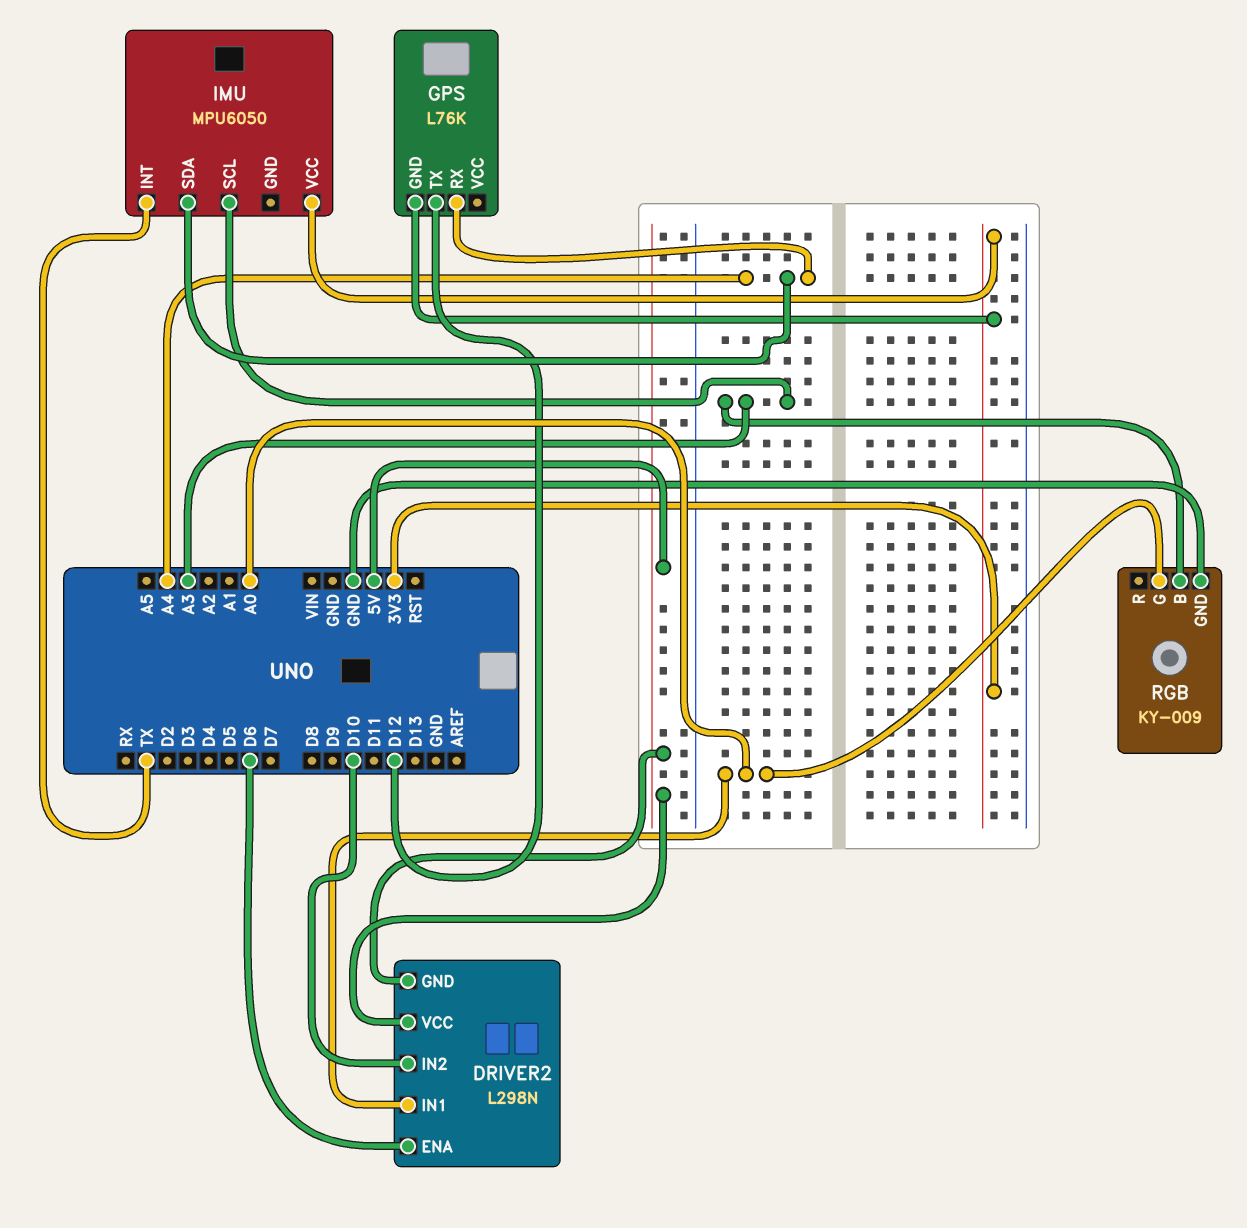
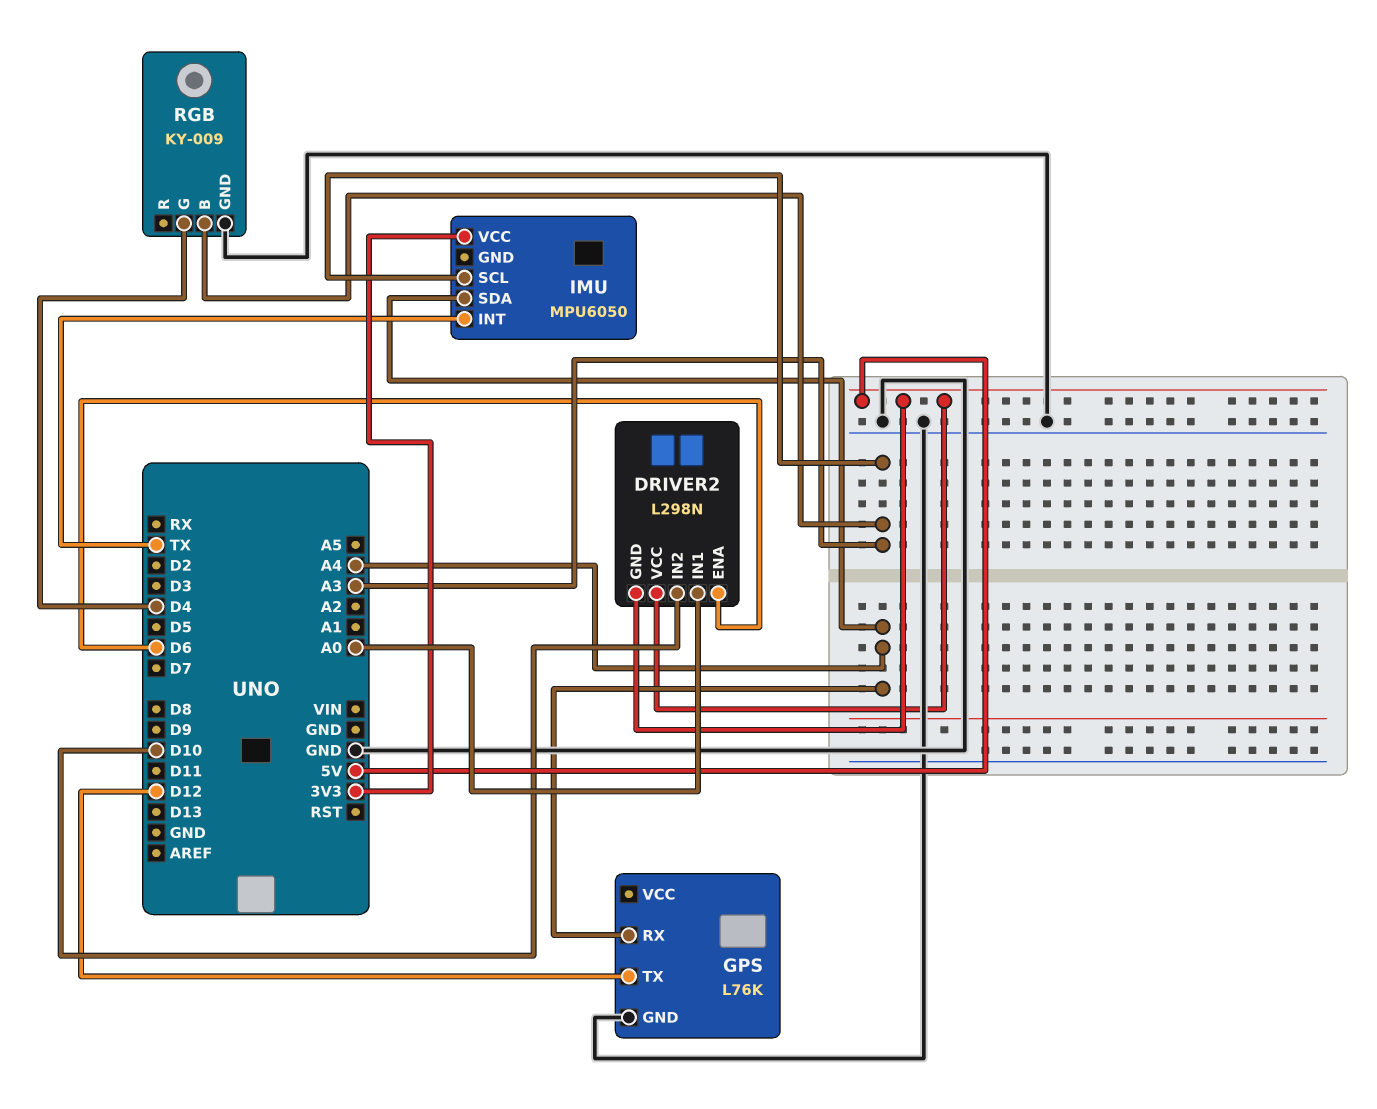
GPS pin GND: 3V3 -> GND
RGB pin G: A0 -> D4

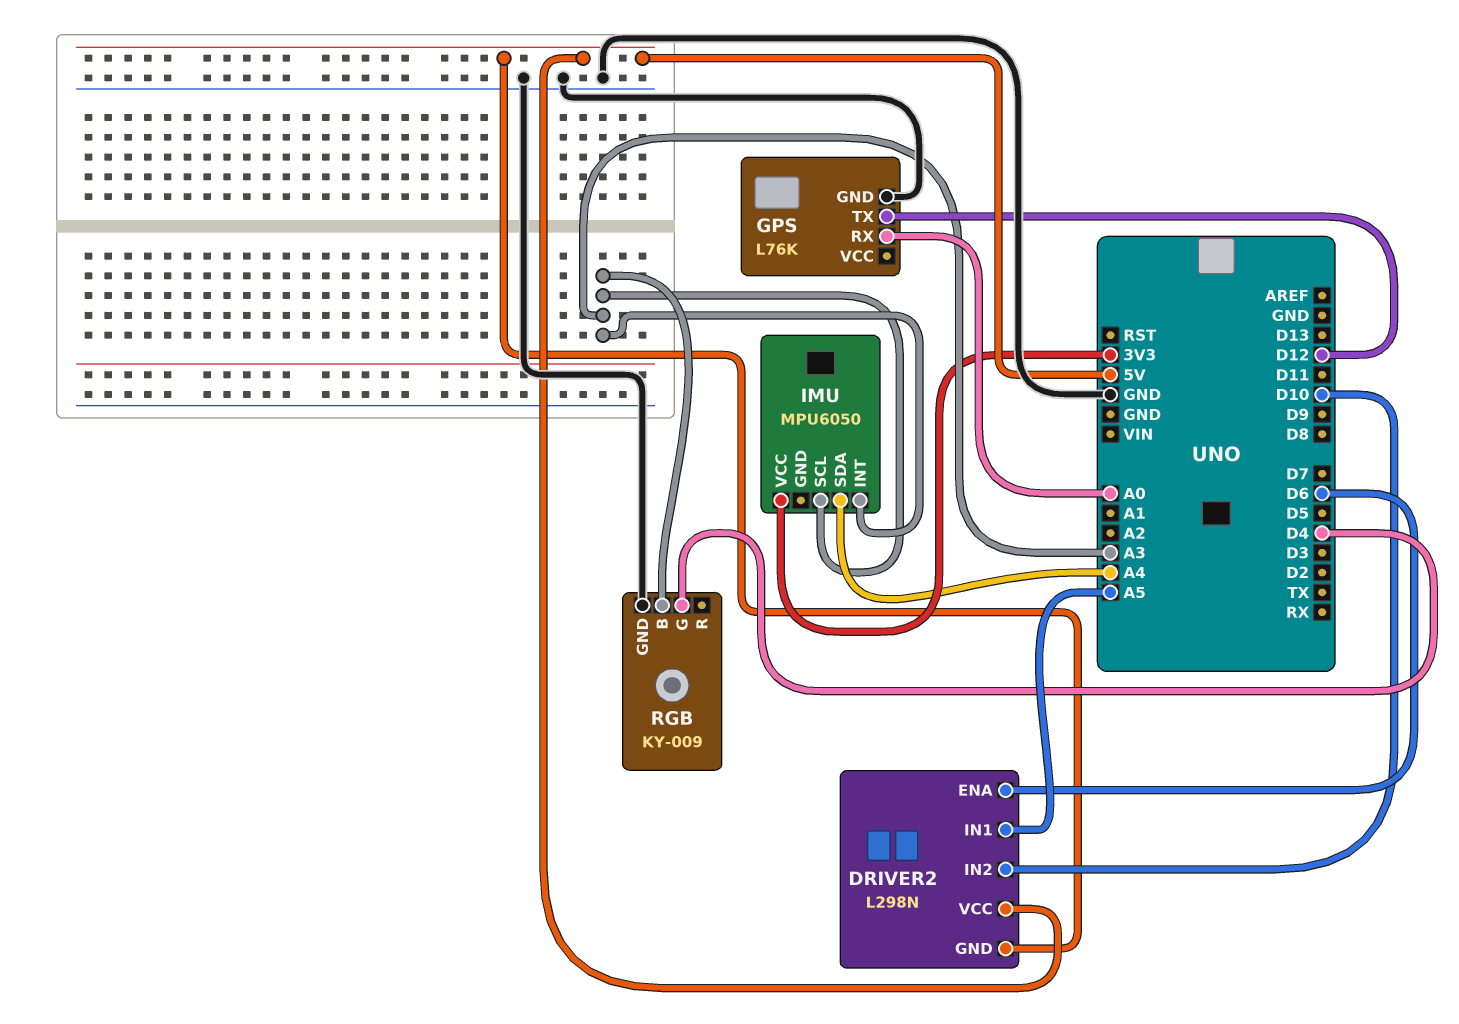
DRIVER2 pin IN1: A0 -> A5
GPS pin RX: A4 -> A0
IMU pin INT: TX -> A3

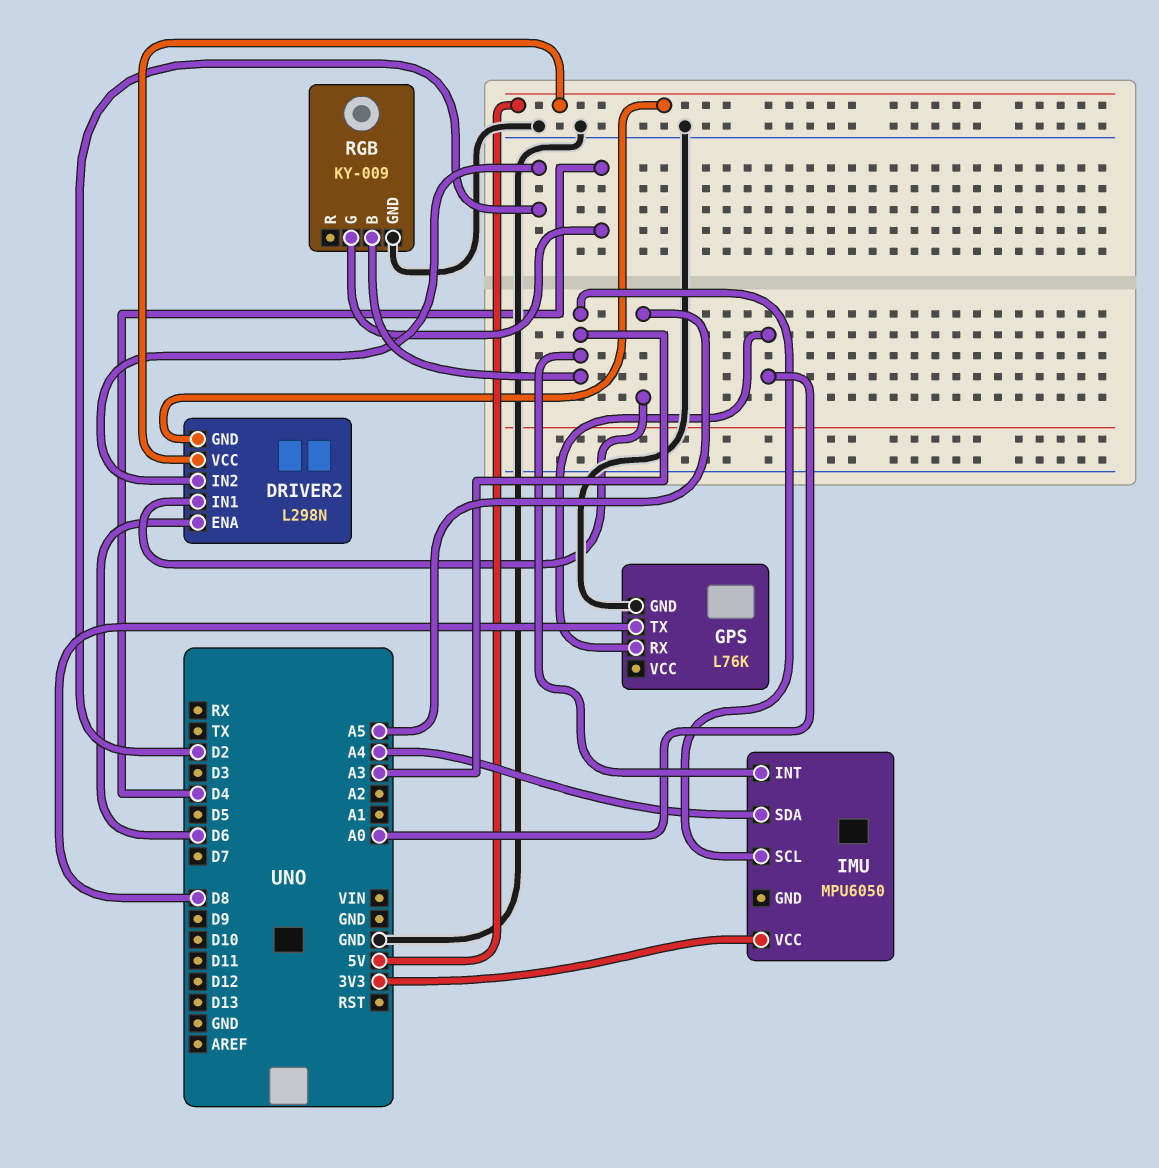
DRIVER2 pin IN2: D10 -> D2
GPS pin TX: D12 -> D8

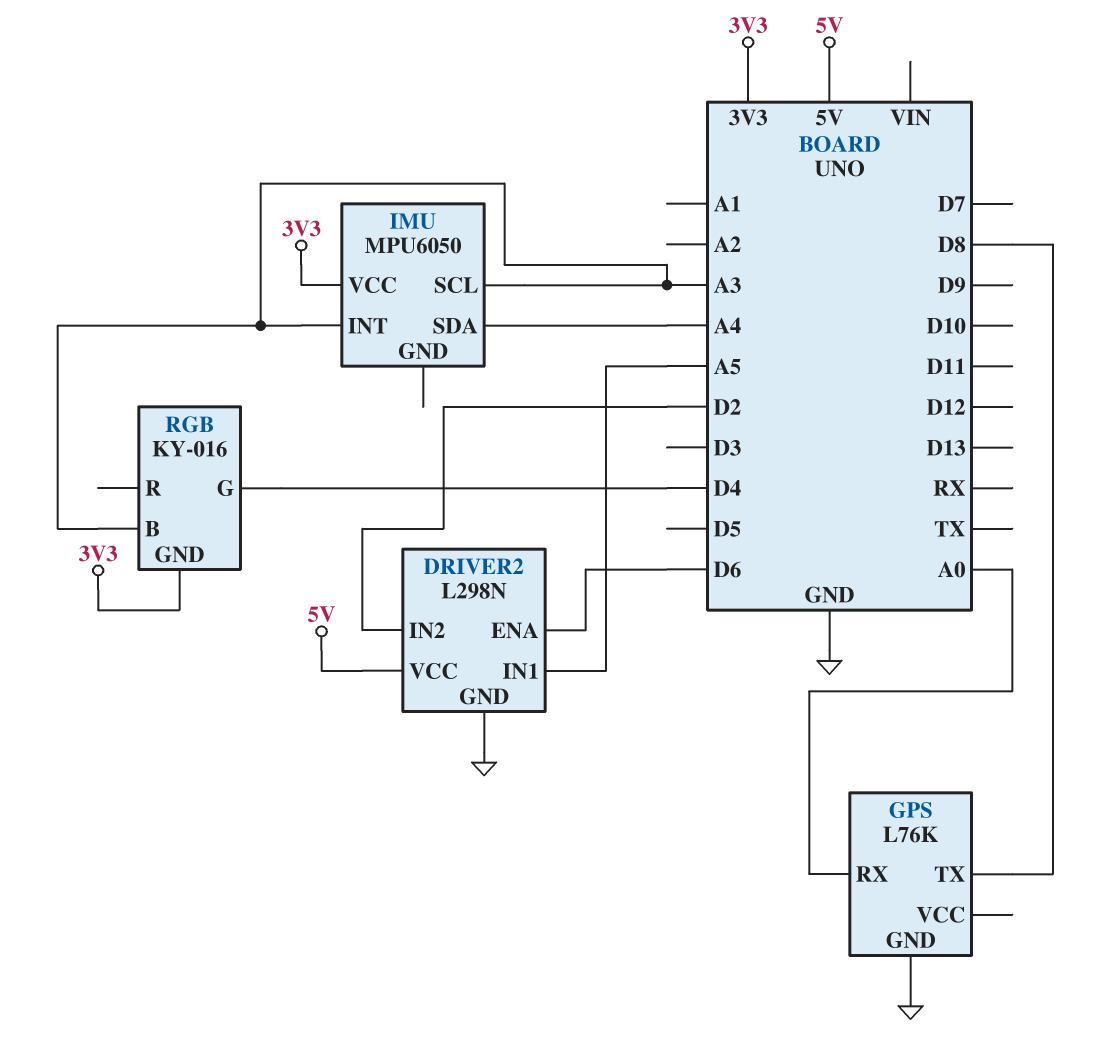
DRIVER2 pin GND: 5V -> GND
RGB: KY-009 -> KY-016
RGB pin GND: GND -> 3V3

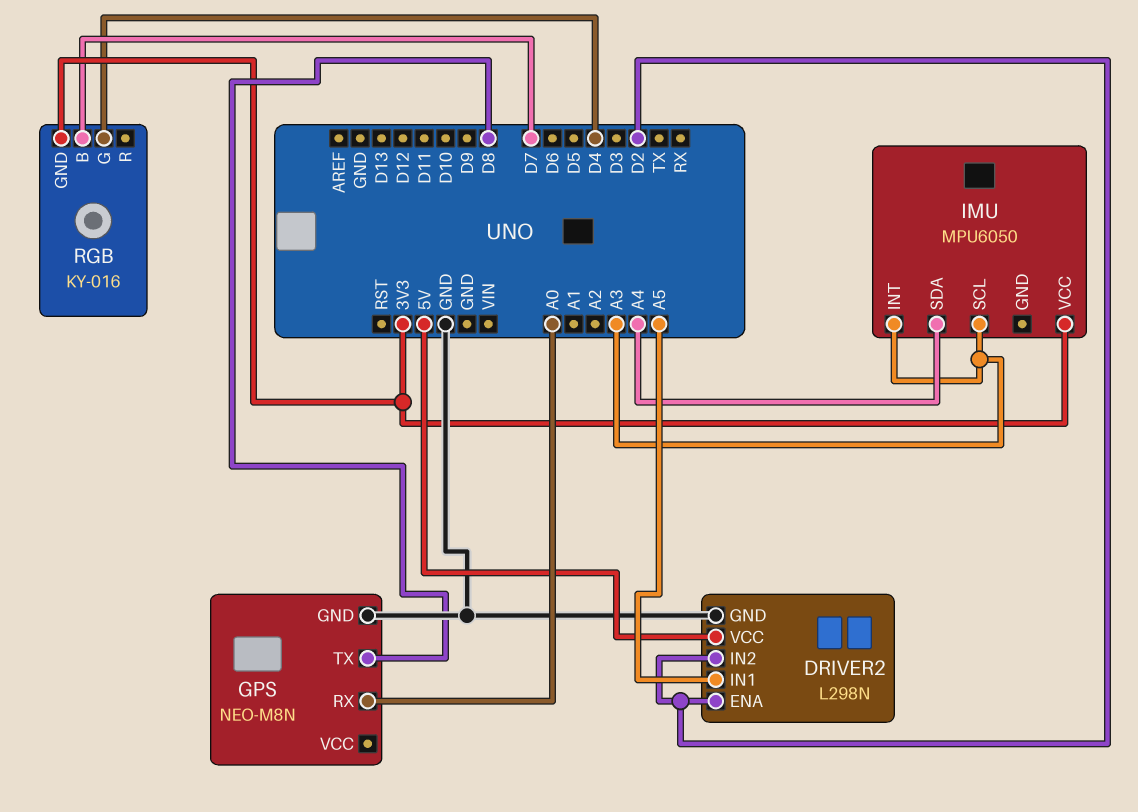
DRIVER2 pin ENA: D6 -> D2
GPS: L76K -> NEO-M8N
RGB pin B: A3 -> D7

